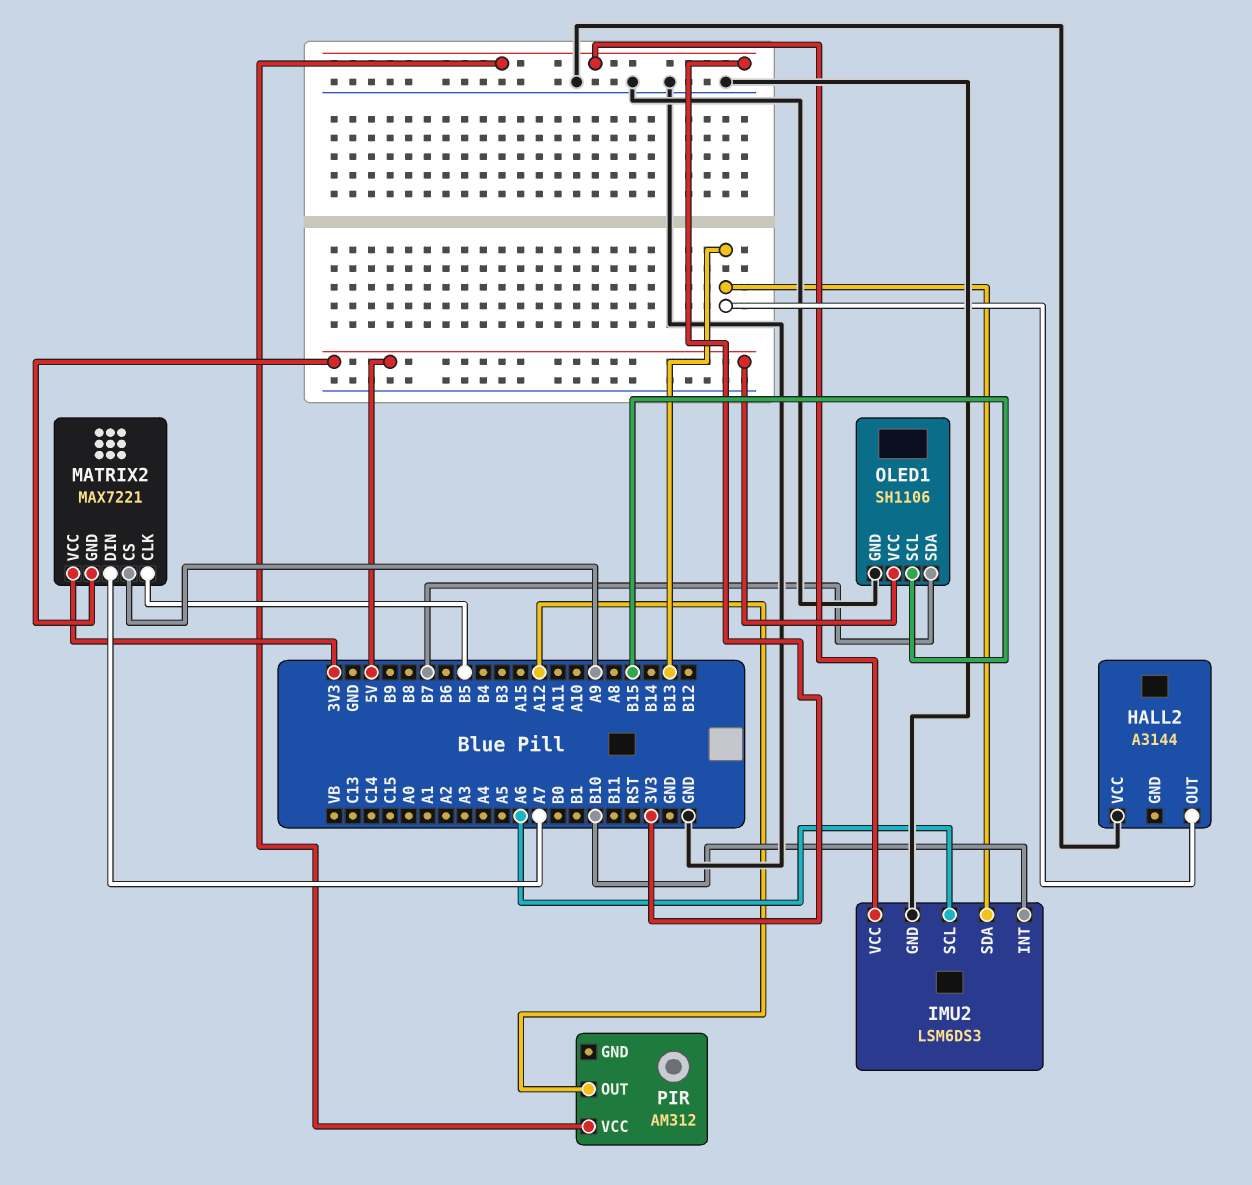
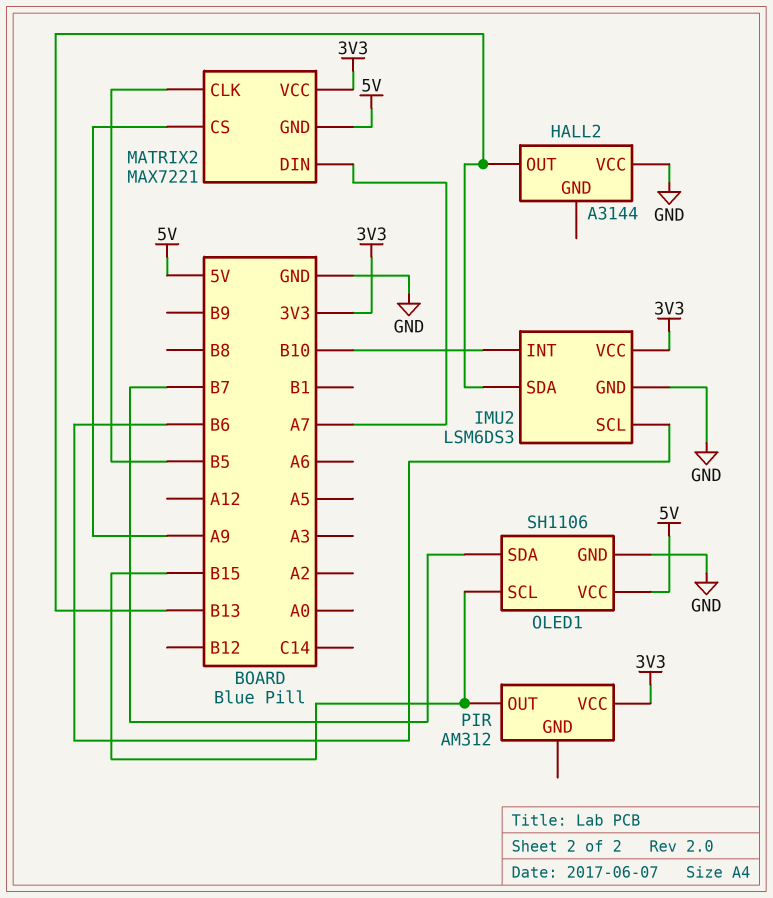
IMU2 pin SCL: A6 -> B6
PIR pin OUT: A12 -> B15

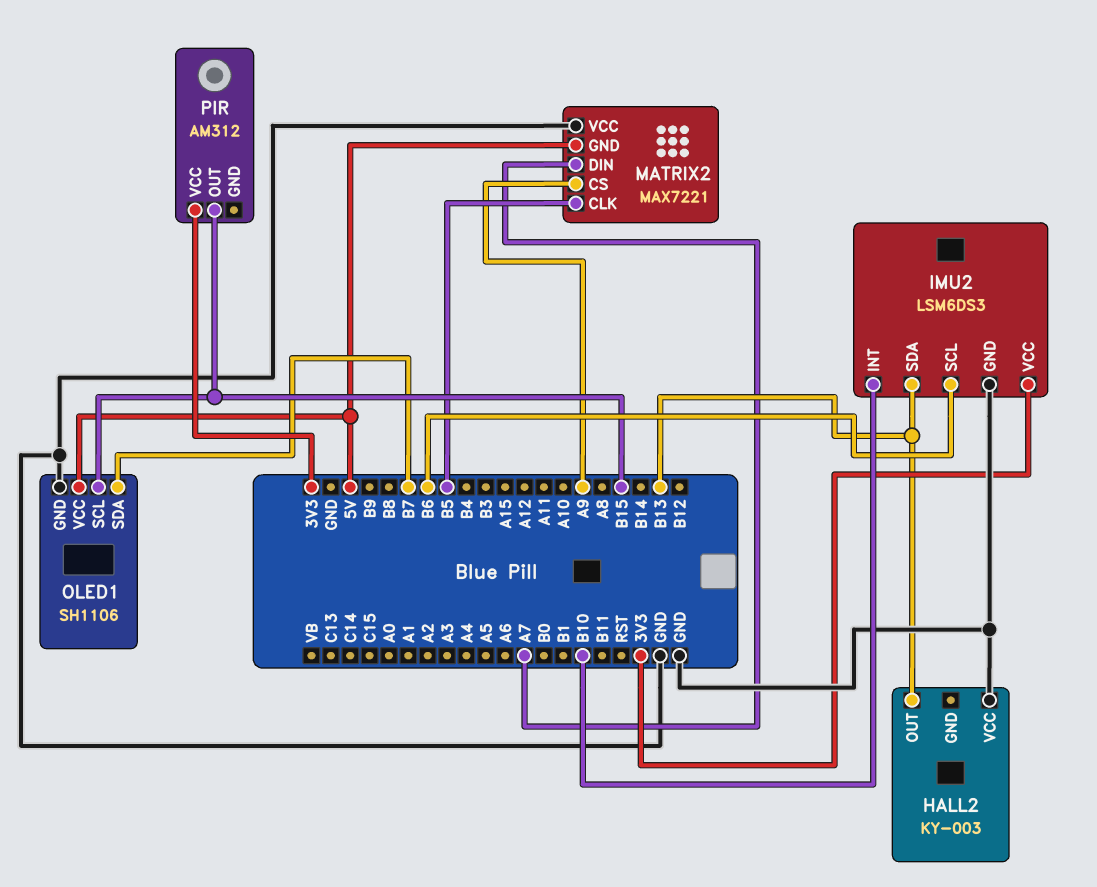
HALL2: A3144 -> KY-003
MATRIX2 pin VCC: 3V3 -> GND

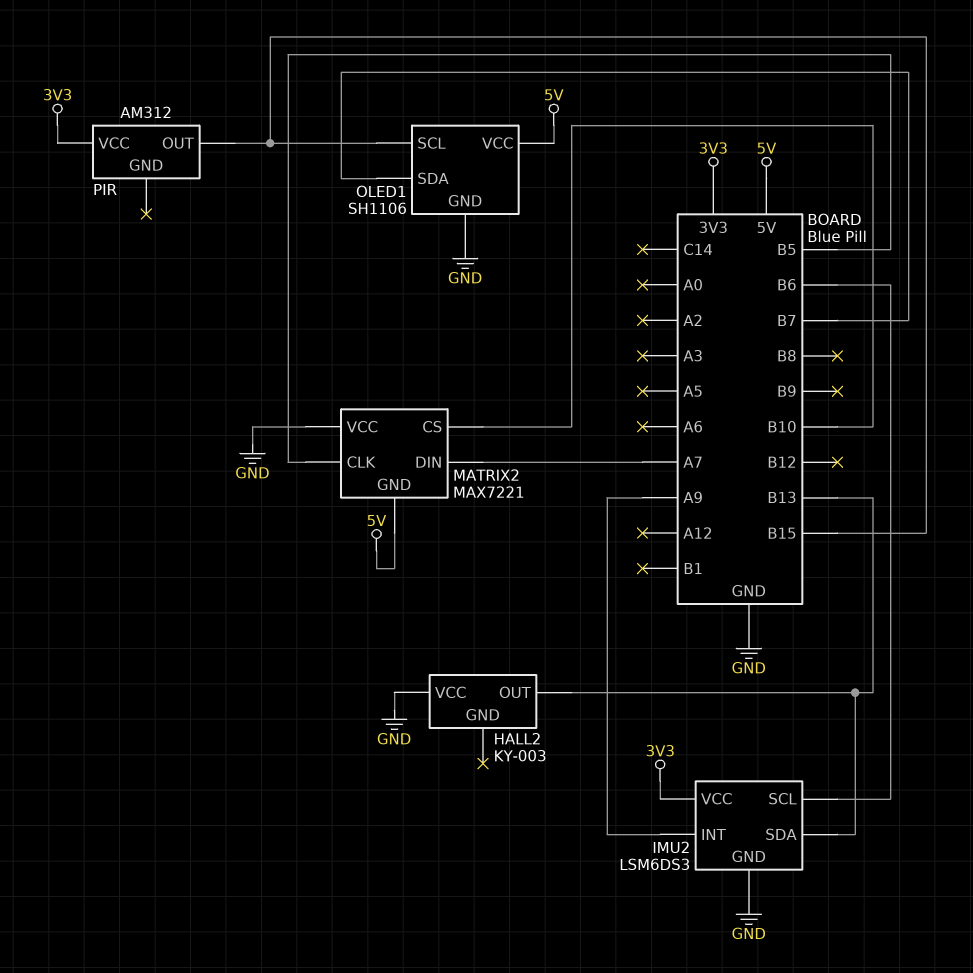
IMU2 pin INT: B10 -> A9
MATRIX2 pin CS: A9 -> B10

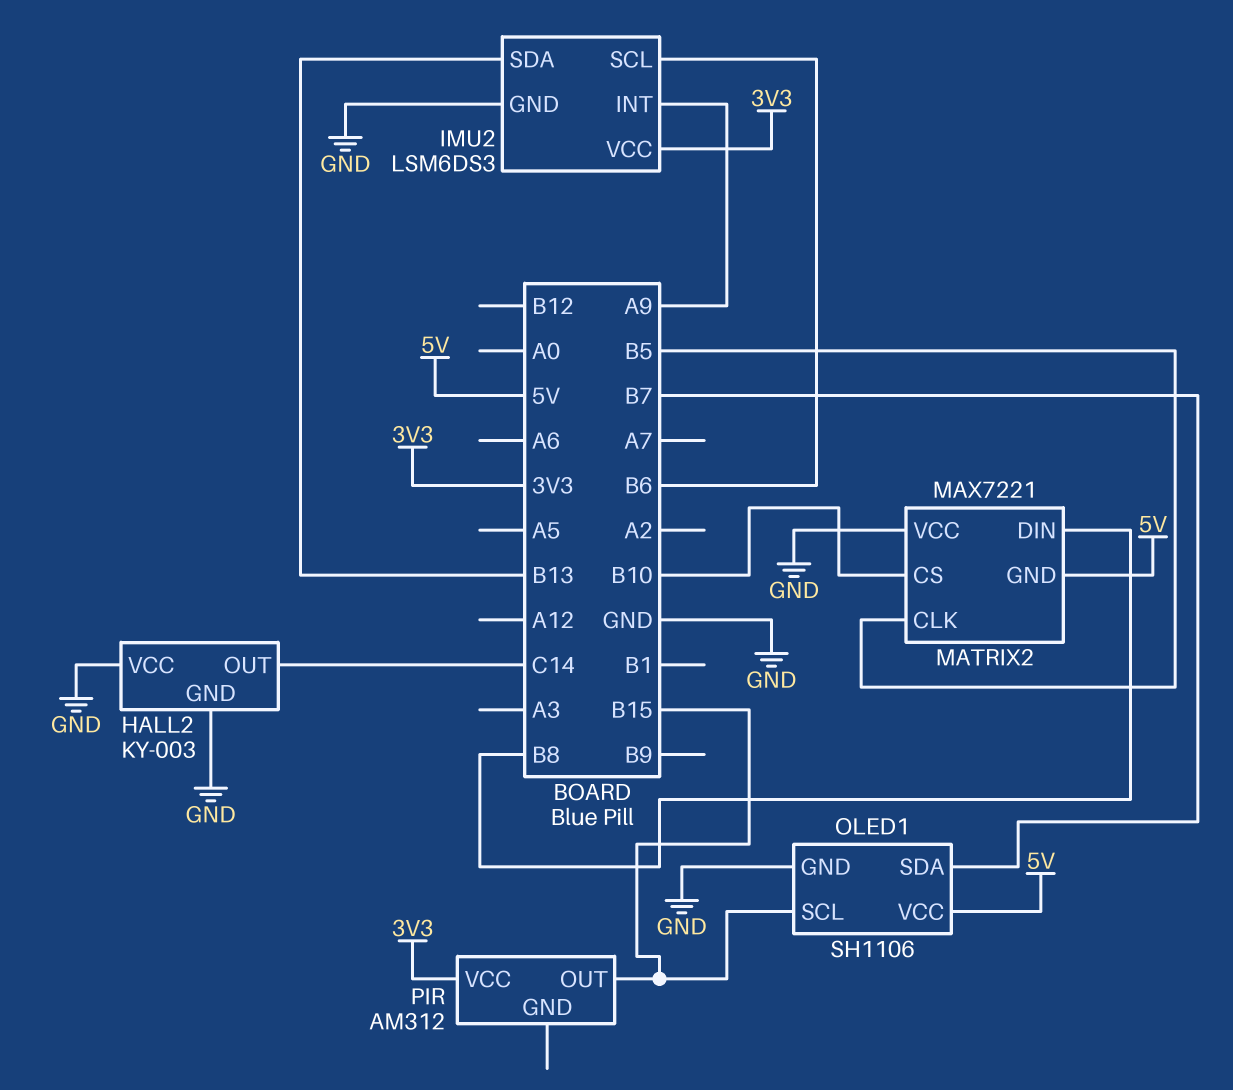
HALL2 pin GND: none -> GND
HALL2 pin OUT: B13 -> C14
MATRIX2 pin DIN: A7 -> B8

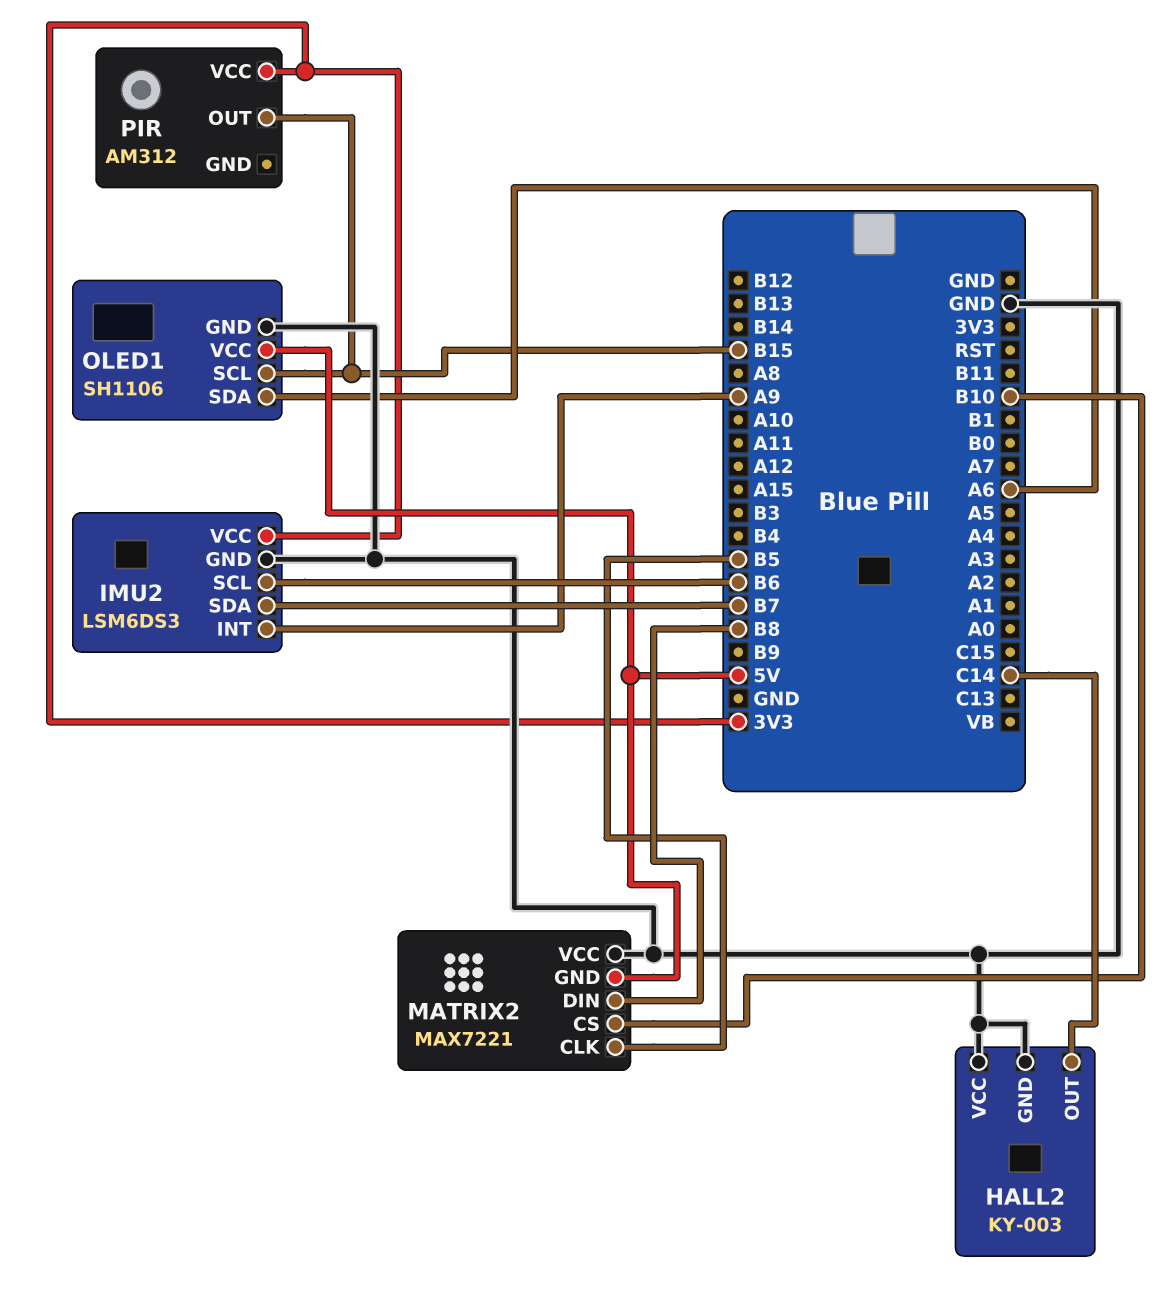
IMU2 pin SDA: B13 -> B7
OLED1 pin SDA: B7 -> A6

